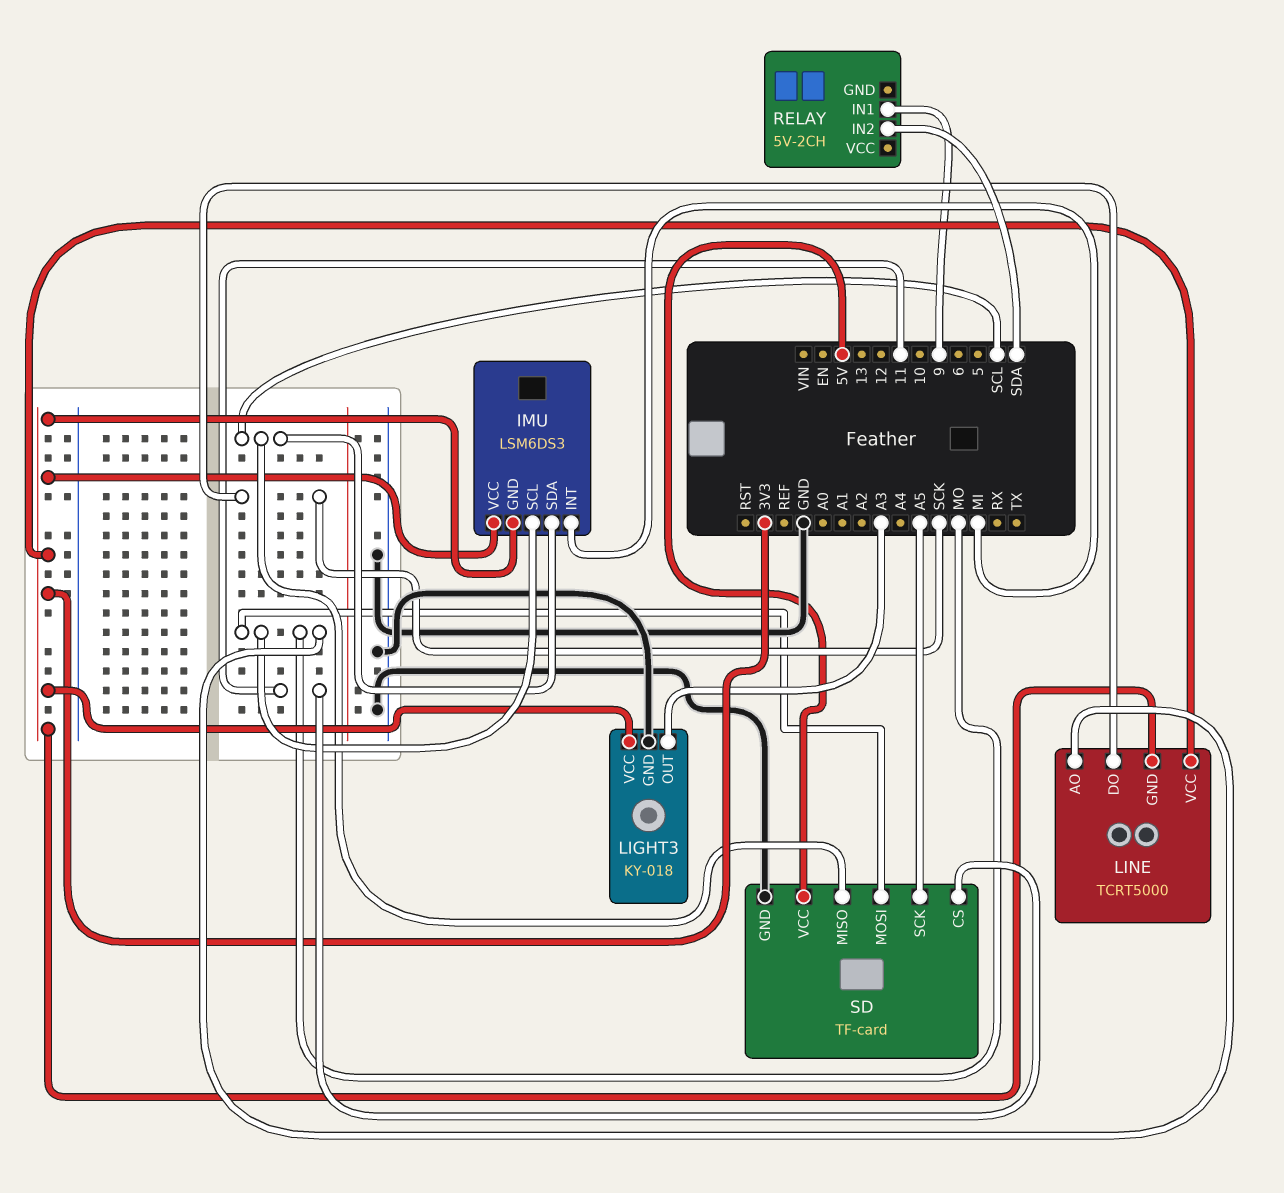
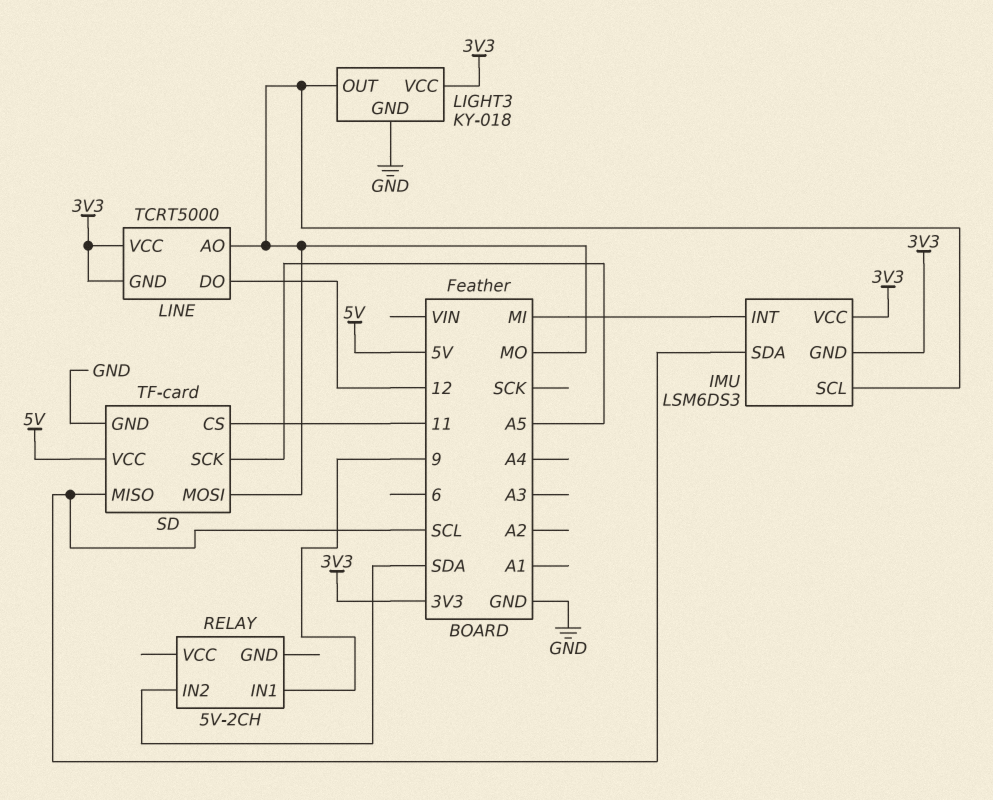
LIGHT3 pin OUT: A3 -> MO
LINE pin DO: SCK -> 12

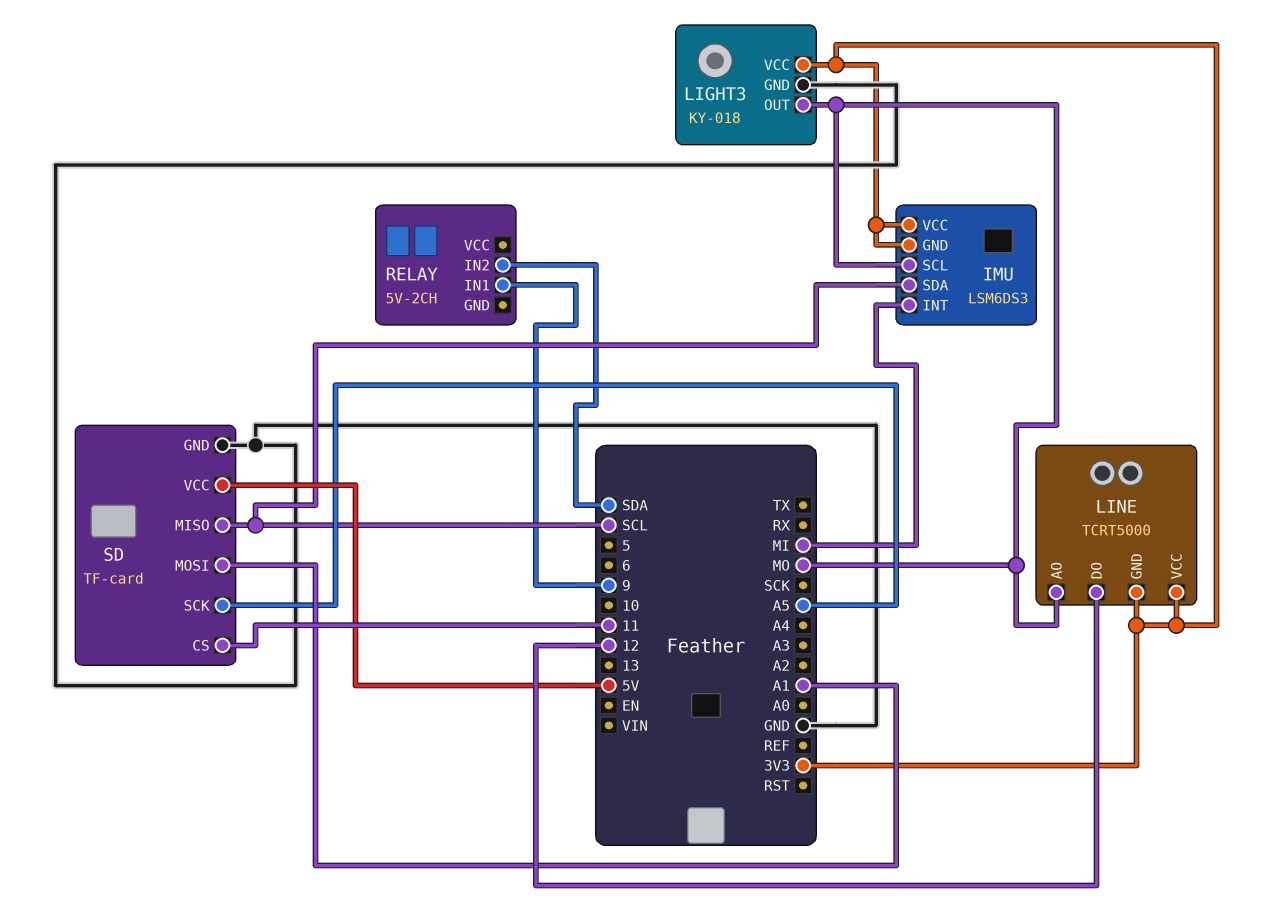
SD pin MOSI: MO -> A1

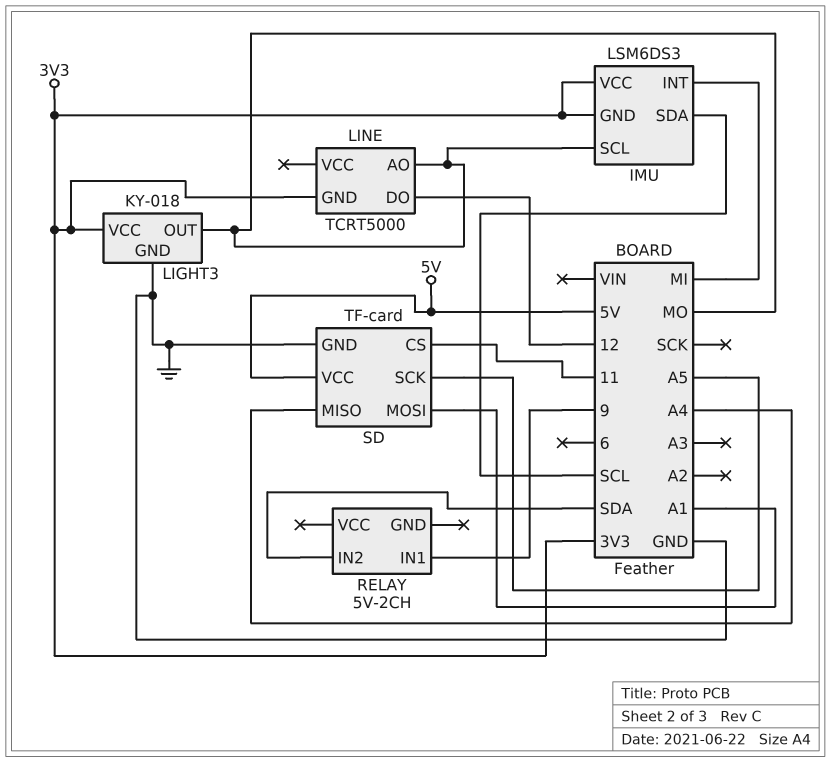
LINE pin VCC: 3V3 -> none
SD pin MISO: SCL -> A4

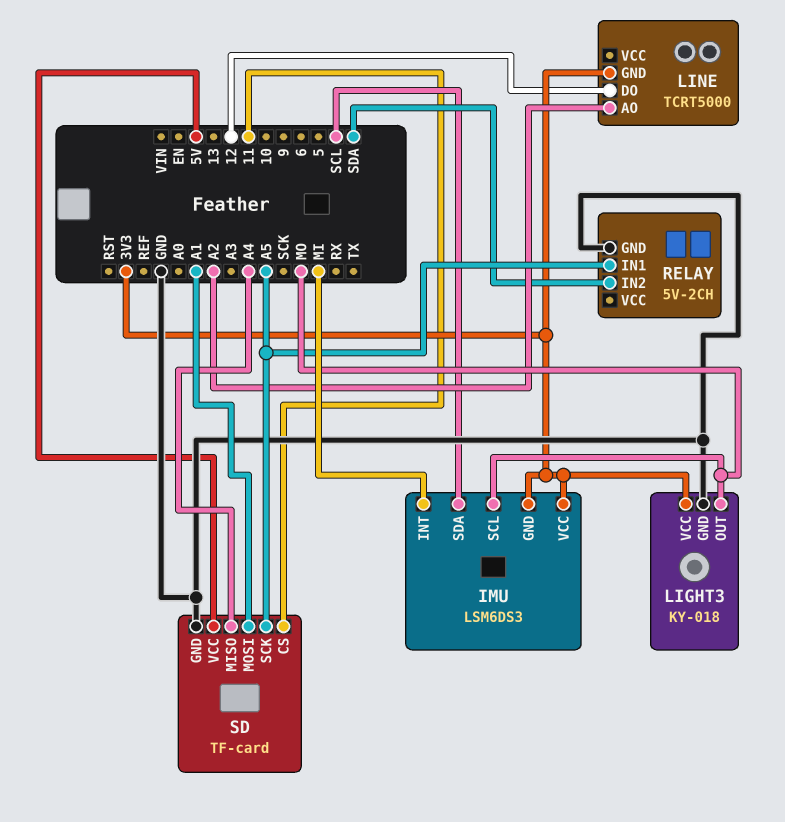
LINE pin AO: MO -> A2
RELAY pin GND: none -> GND
RELAY pin IN1: 9 -> A5

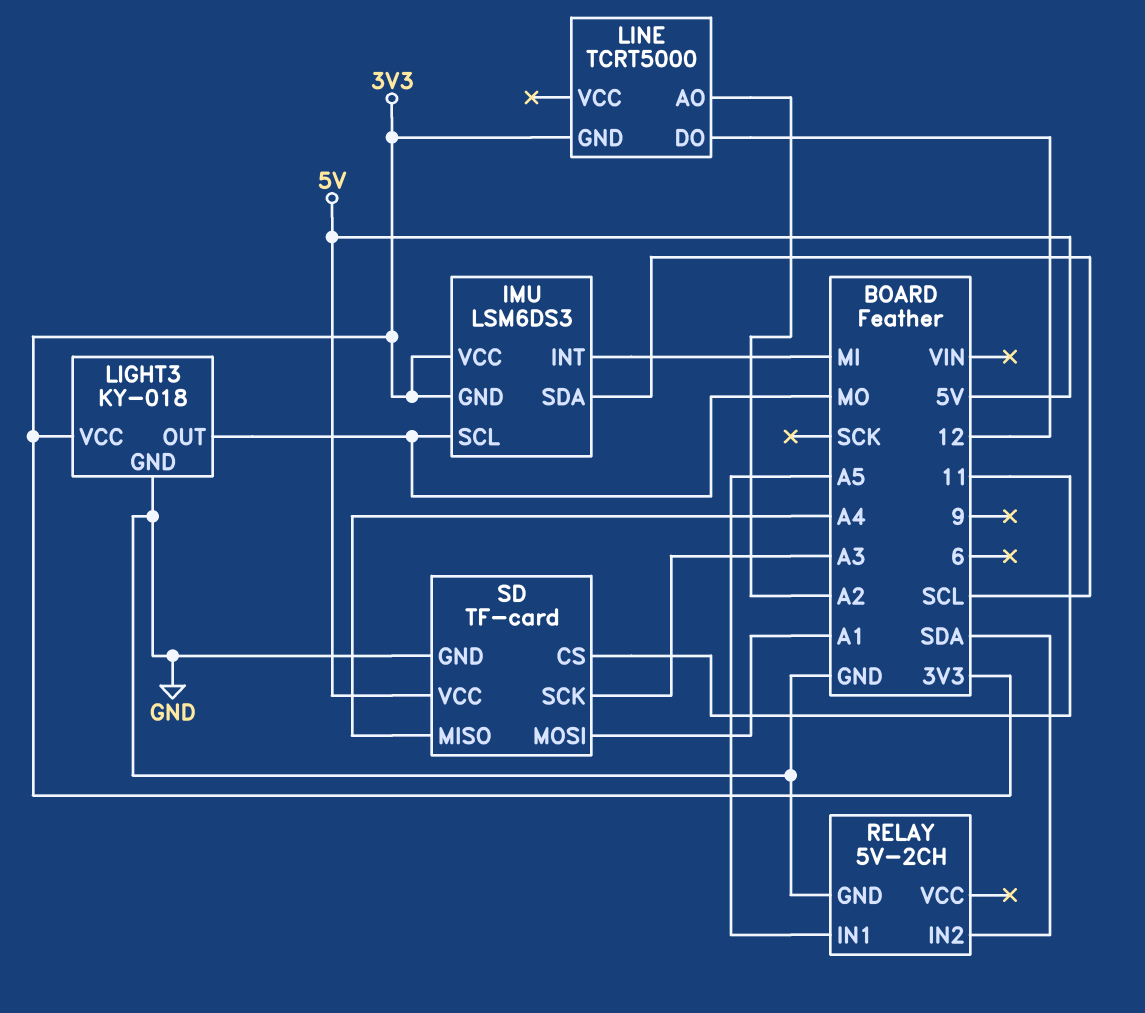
SD pin SCK: A5 -> A3

